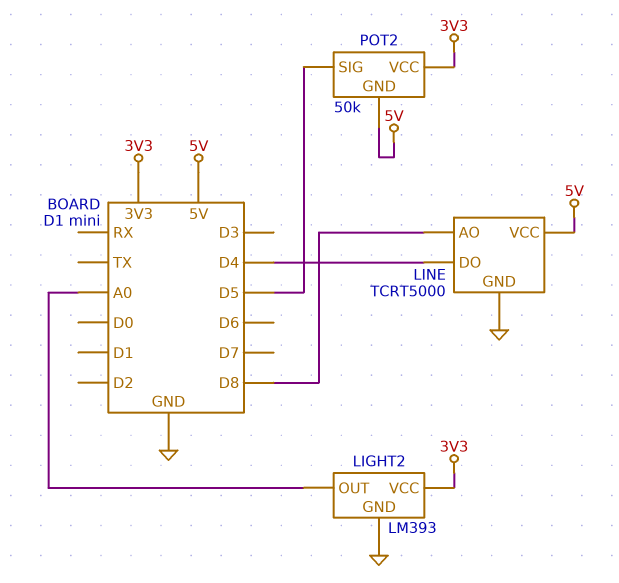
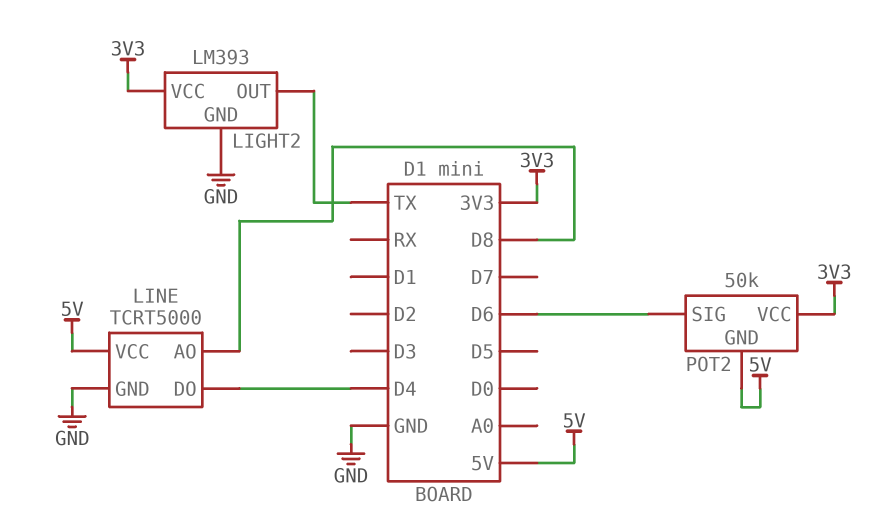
LIGHT2 pin OUT: A0 -> TX
POT2 pin SIG: D5 -> D6

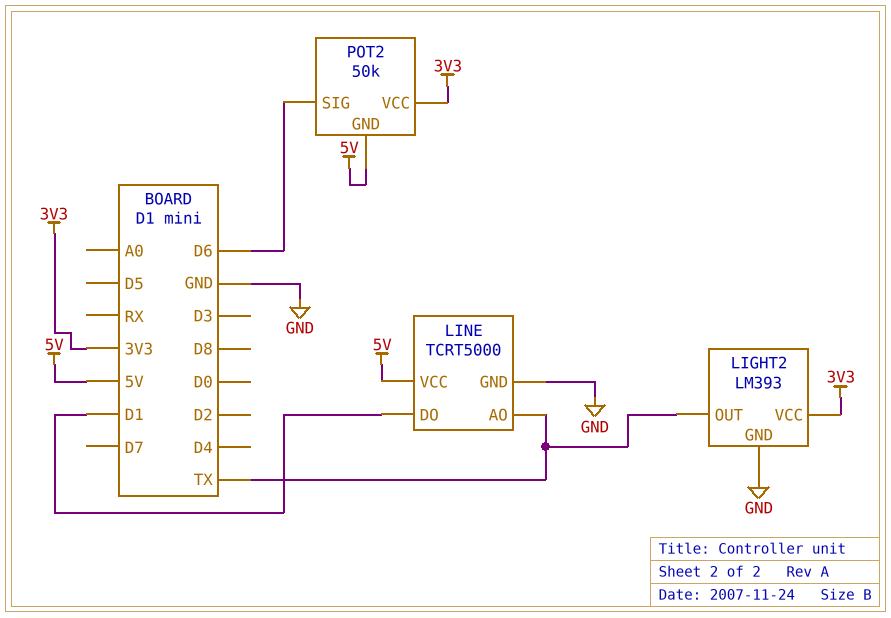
LINE pin AO: D8 -> TX
LINE pin DO: D4 -> D1

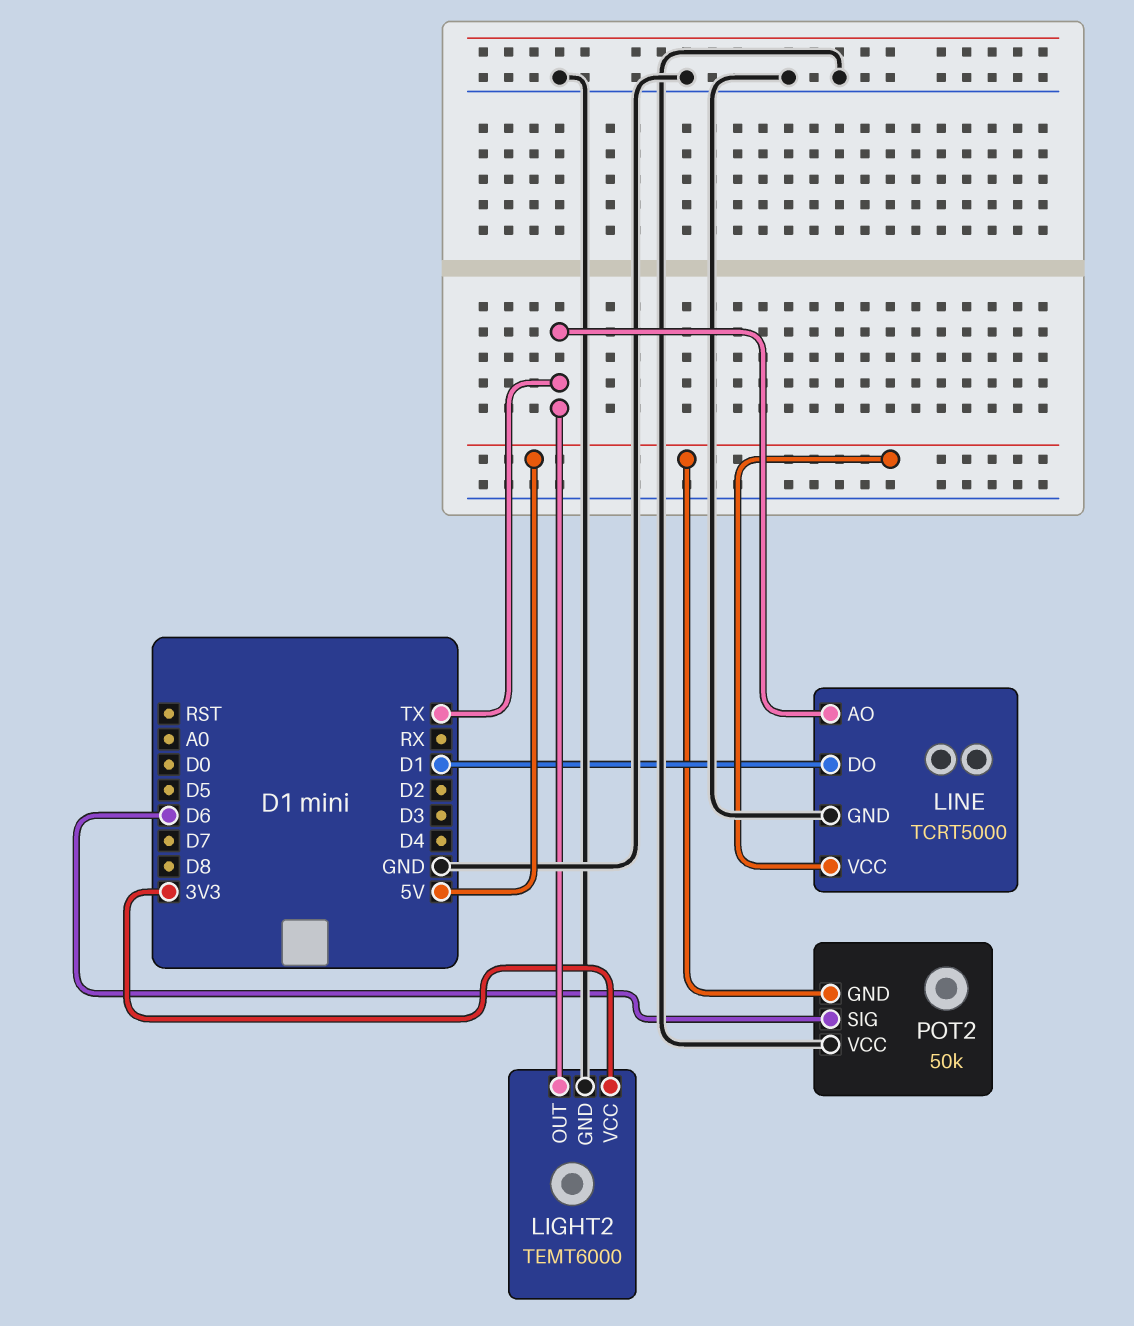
LIGHT2: LM393 -> TEMT6000
POT2 pin VCC: 3V3 -> GND

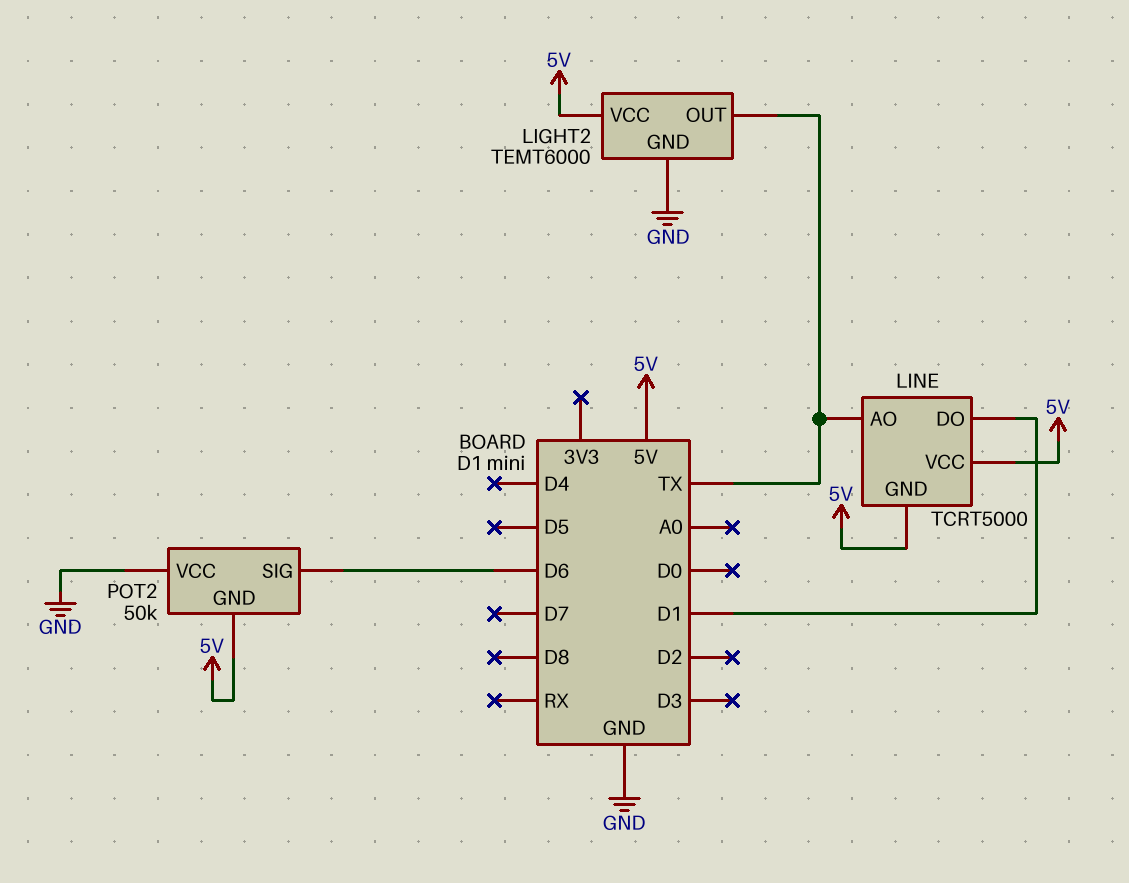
LIGHT2 pin VCC: 3V3 -> 5V
LINE pin GND: GND -> 5V

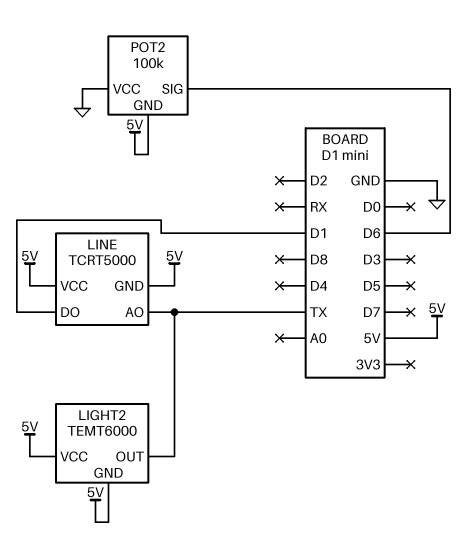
LIGHT2 pin GND: GND -> 5V
POT2: 50k -> 100k

